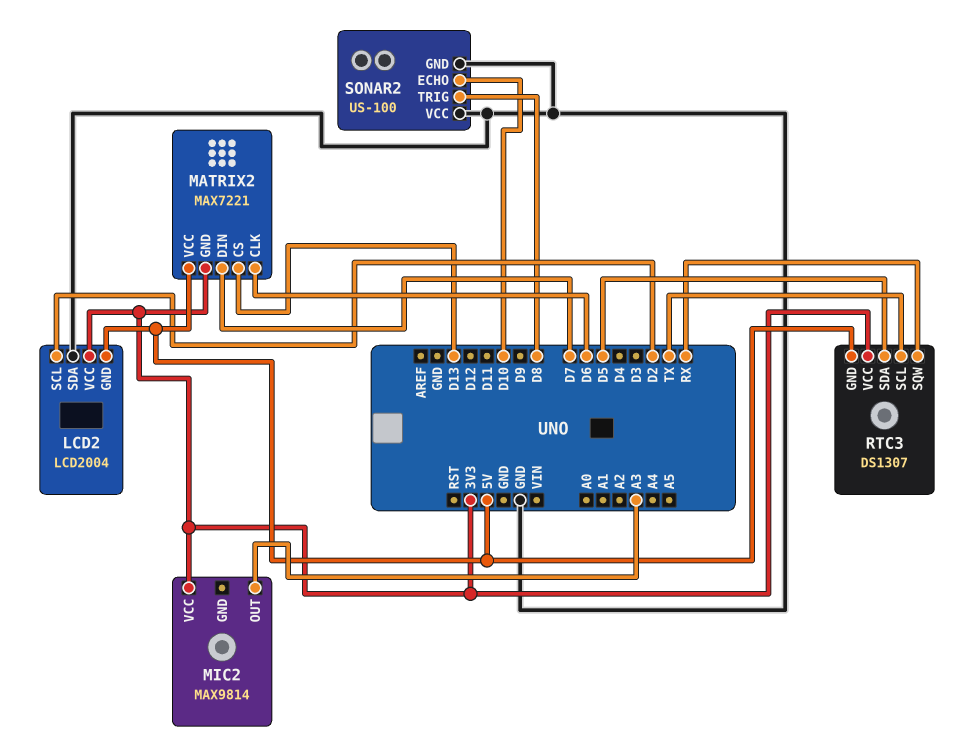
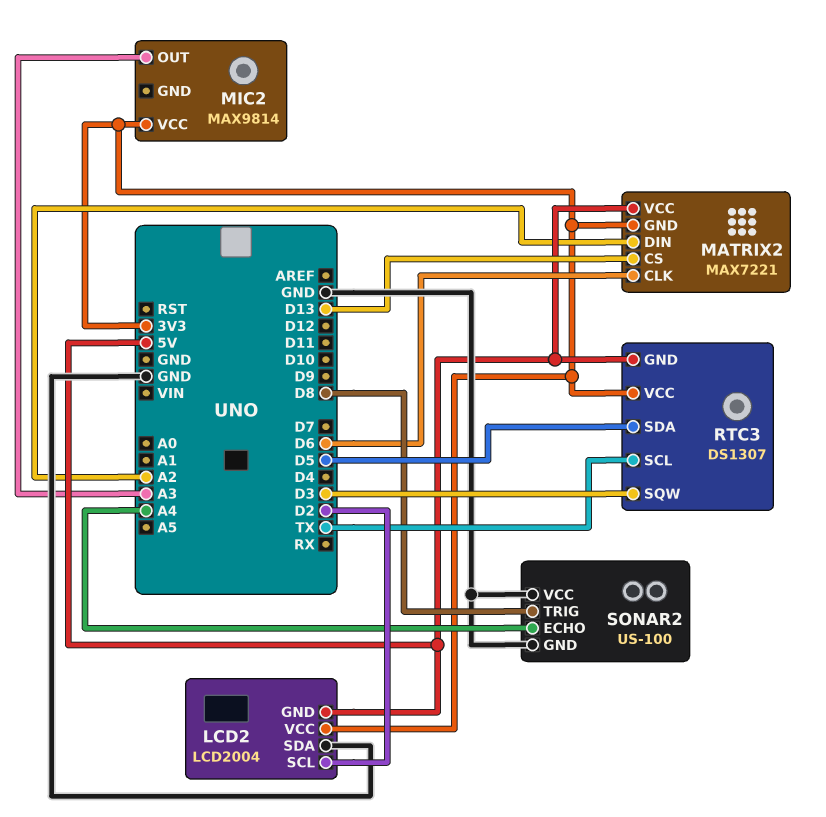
MATRIX2 pin DIN: D7 -> A2
RTC3 pin SQW: RX -> D3
SONAR2 pin ECHO: D10 -> A4

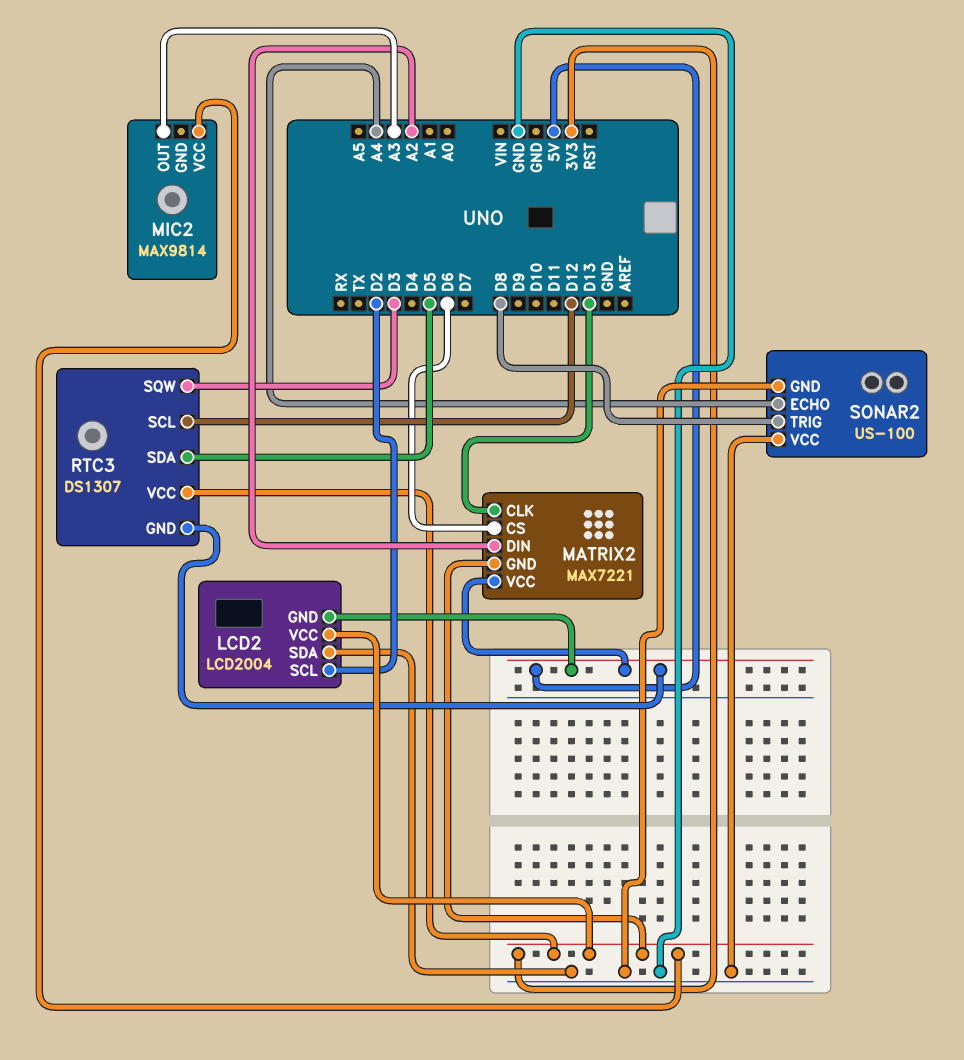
MATRIX2 pin CLK: D6 -> D13
MATRIX2 pin CS: D13 -> D6
RTC3 pin SCL: TX -> D12

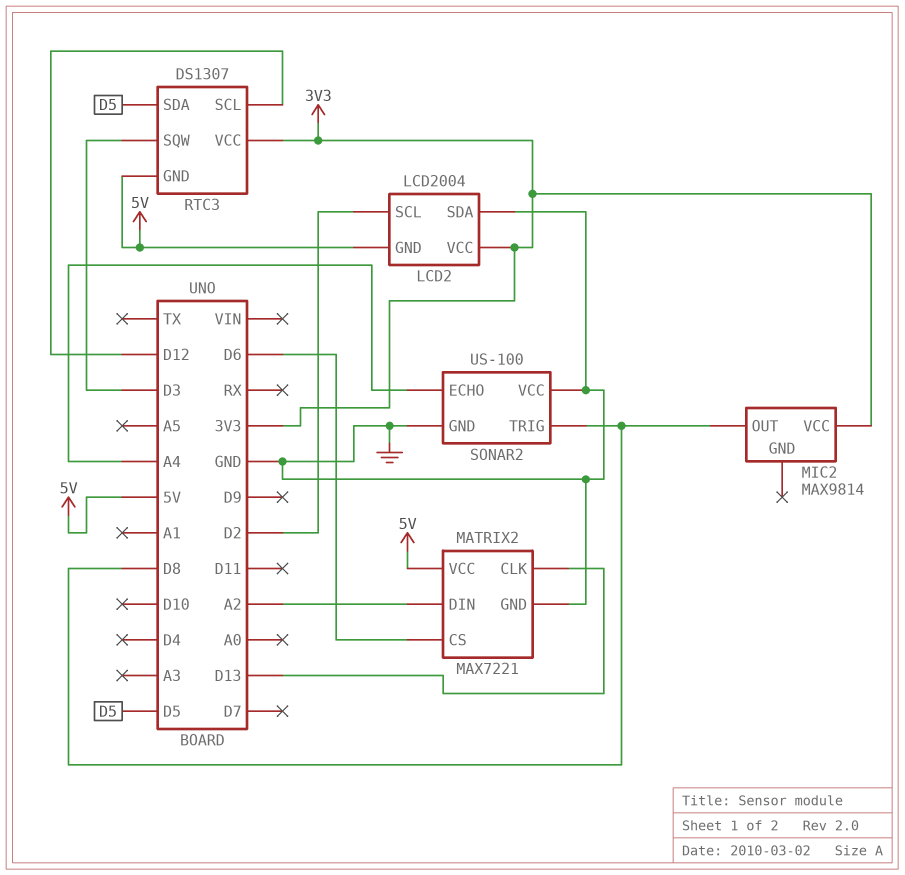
MATRIX2 pin GND: 3V3 -> GND
MIC2 pin OUT: A3 -> D8

